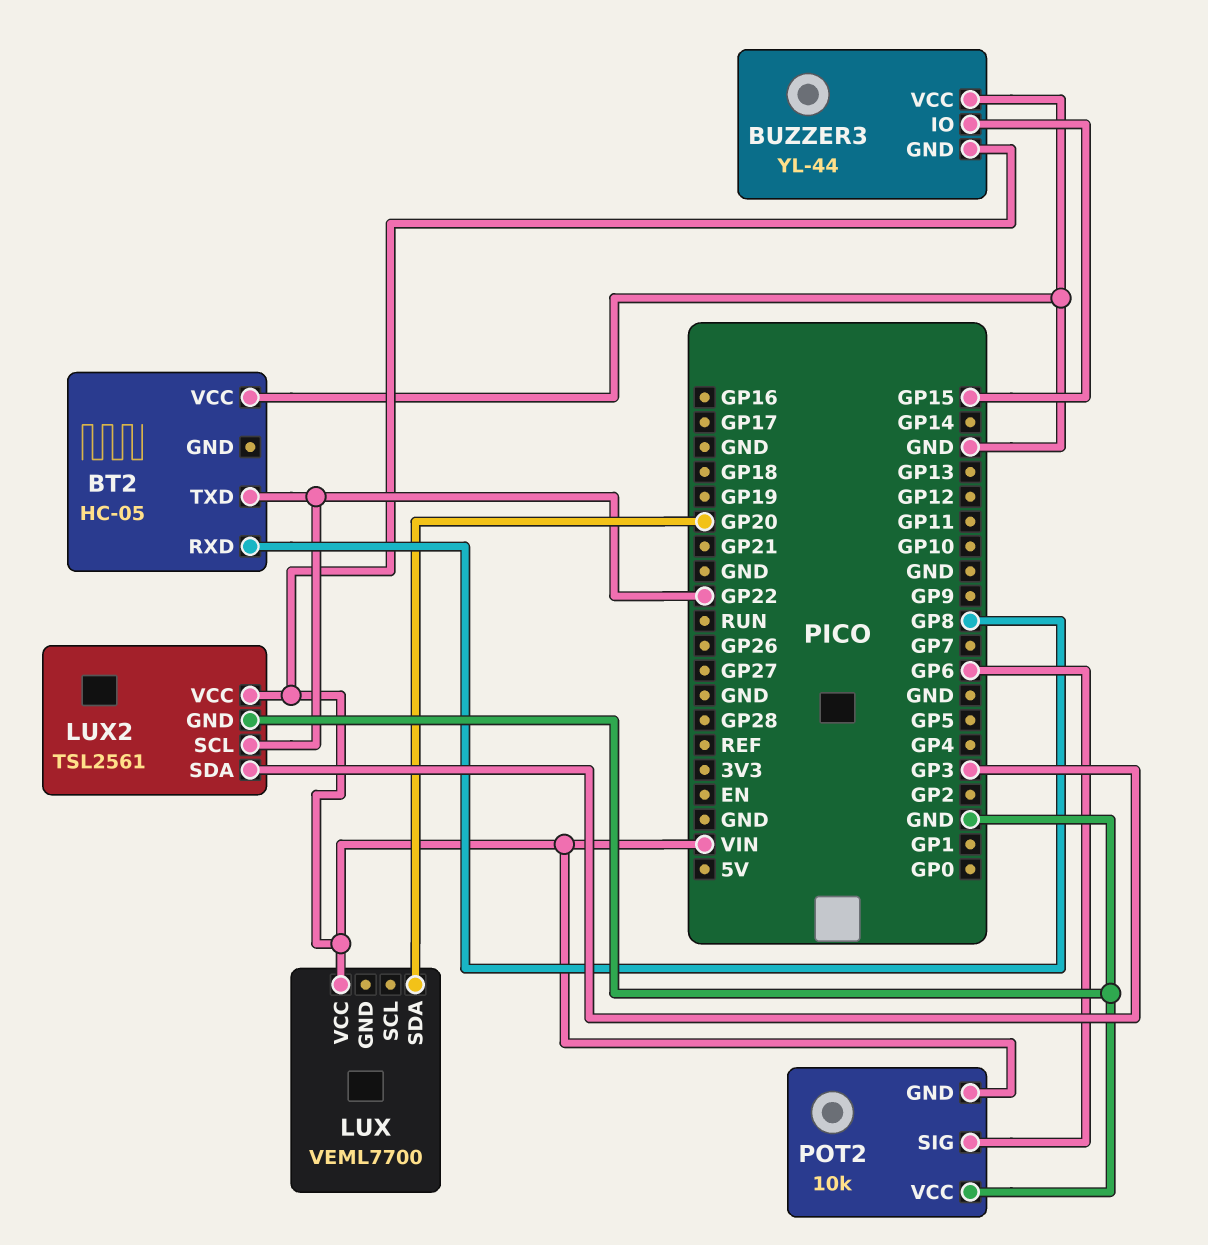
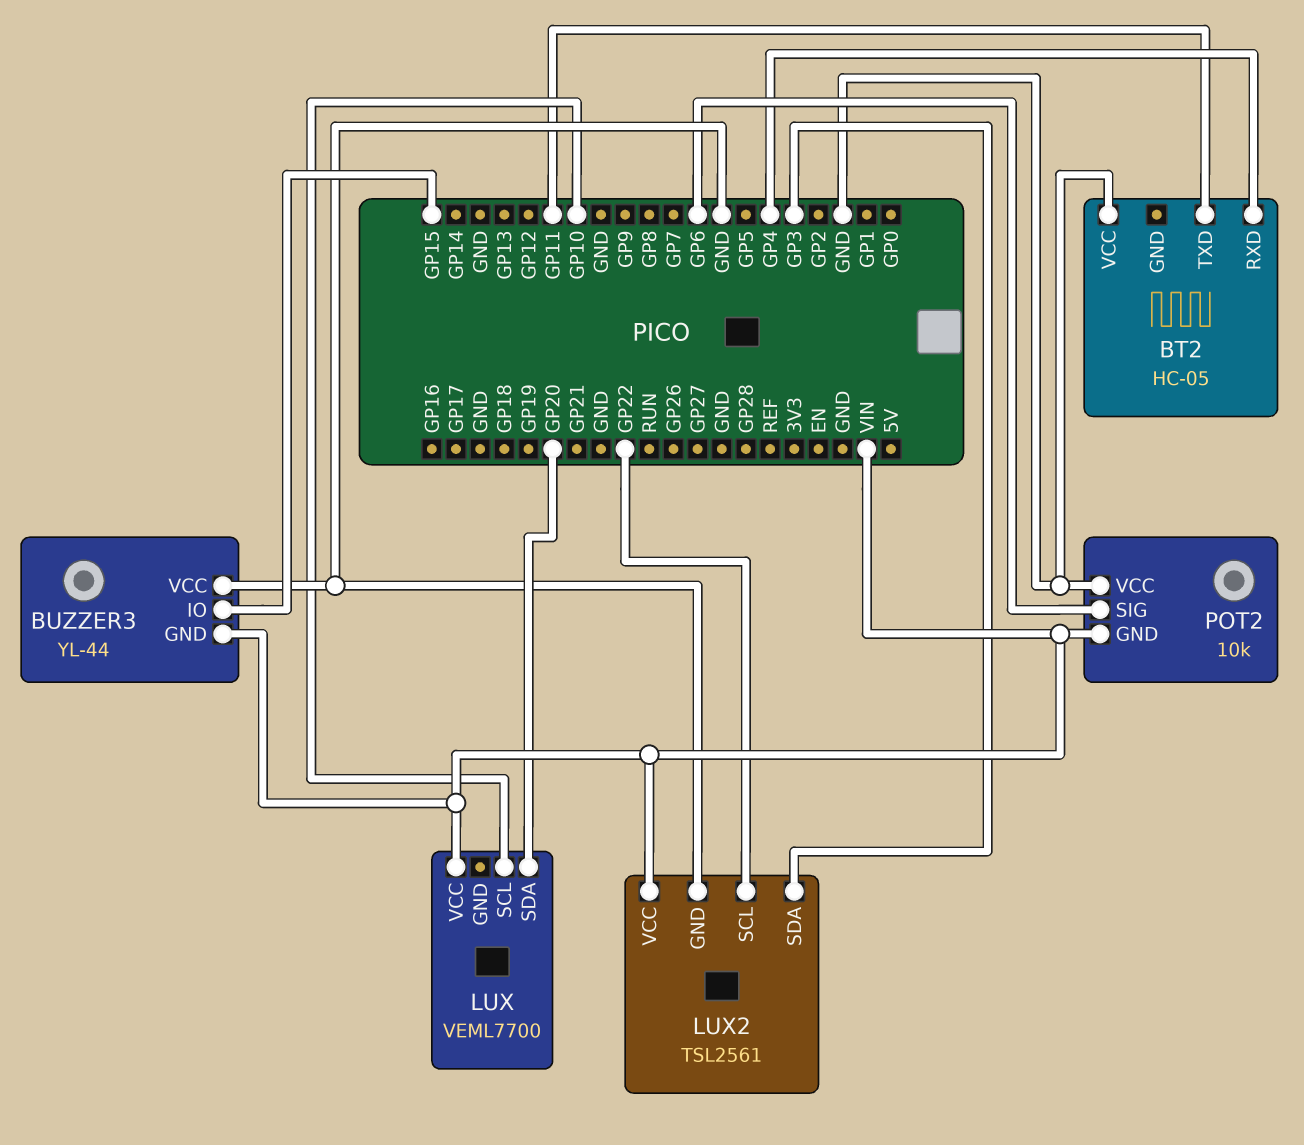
BT2 pin RXD: GP8 -> GP4
BT2 pin TXD: GP22 -> GP11
LUX pin SCL: none -> GP10

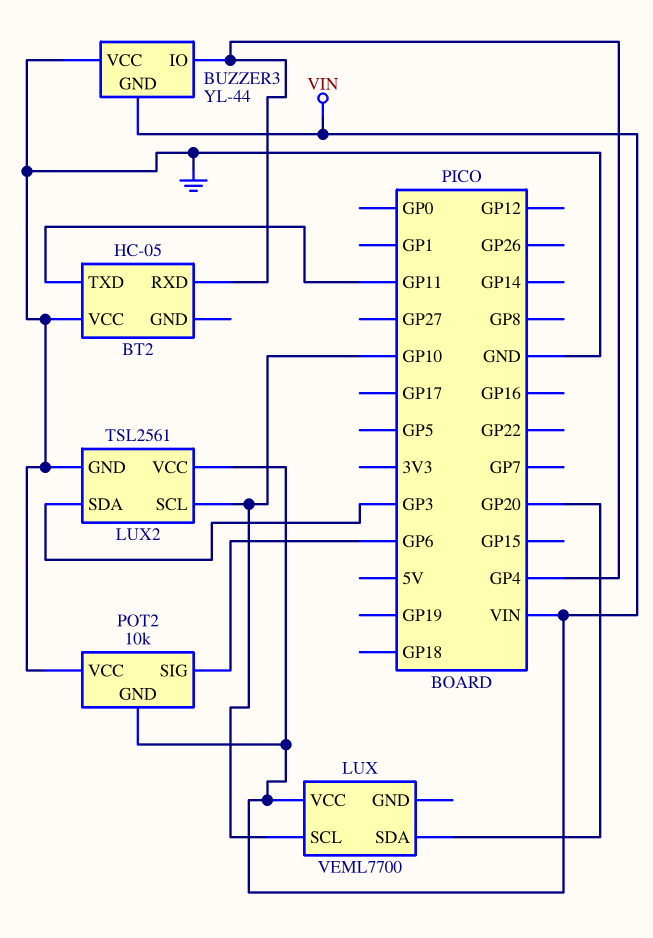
BUZZER3 pin IO: GP15 -> GP4
LUX2 pin SCL: GP22 -> GP10

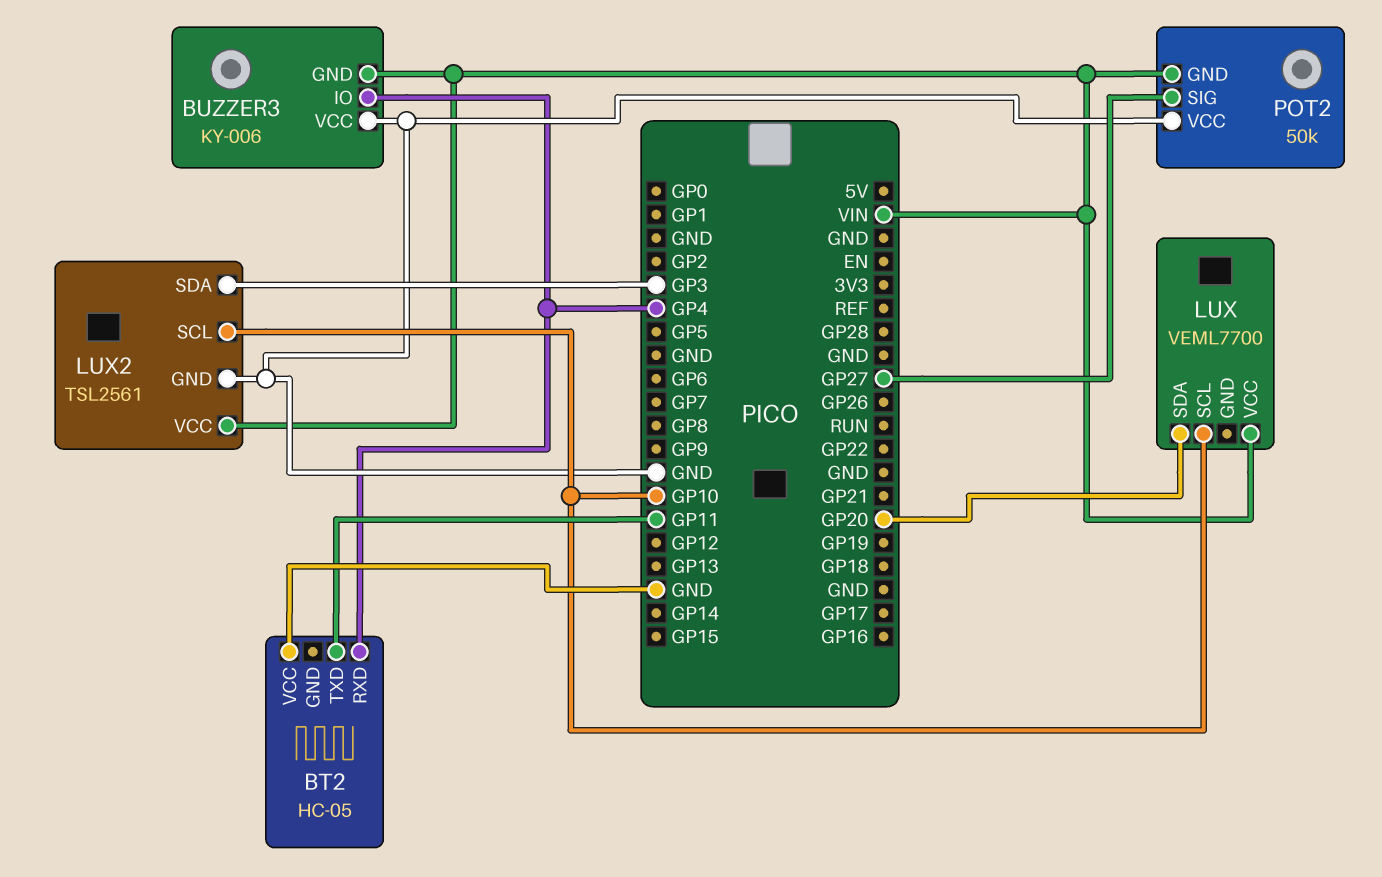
BUZZER3: YL-44 -> KY-006
POT2: 10k -> 50k
POT2 pin SIG: GP6 -> GP27

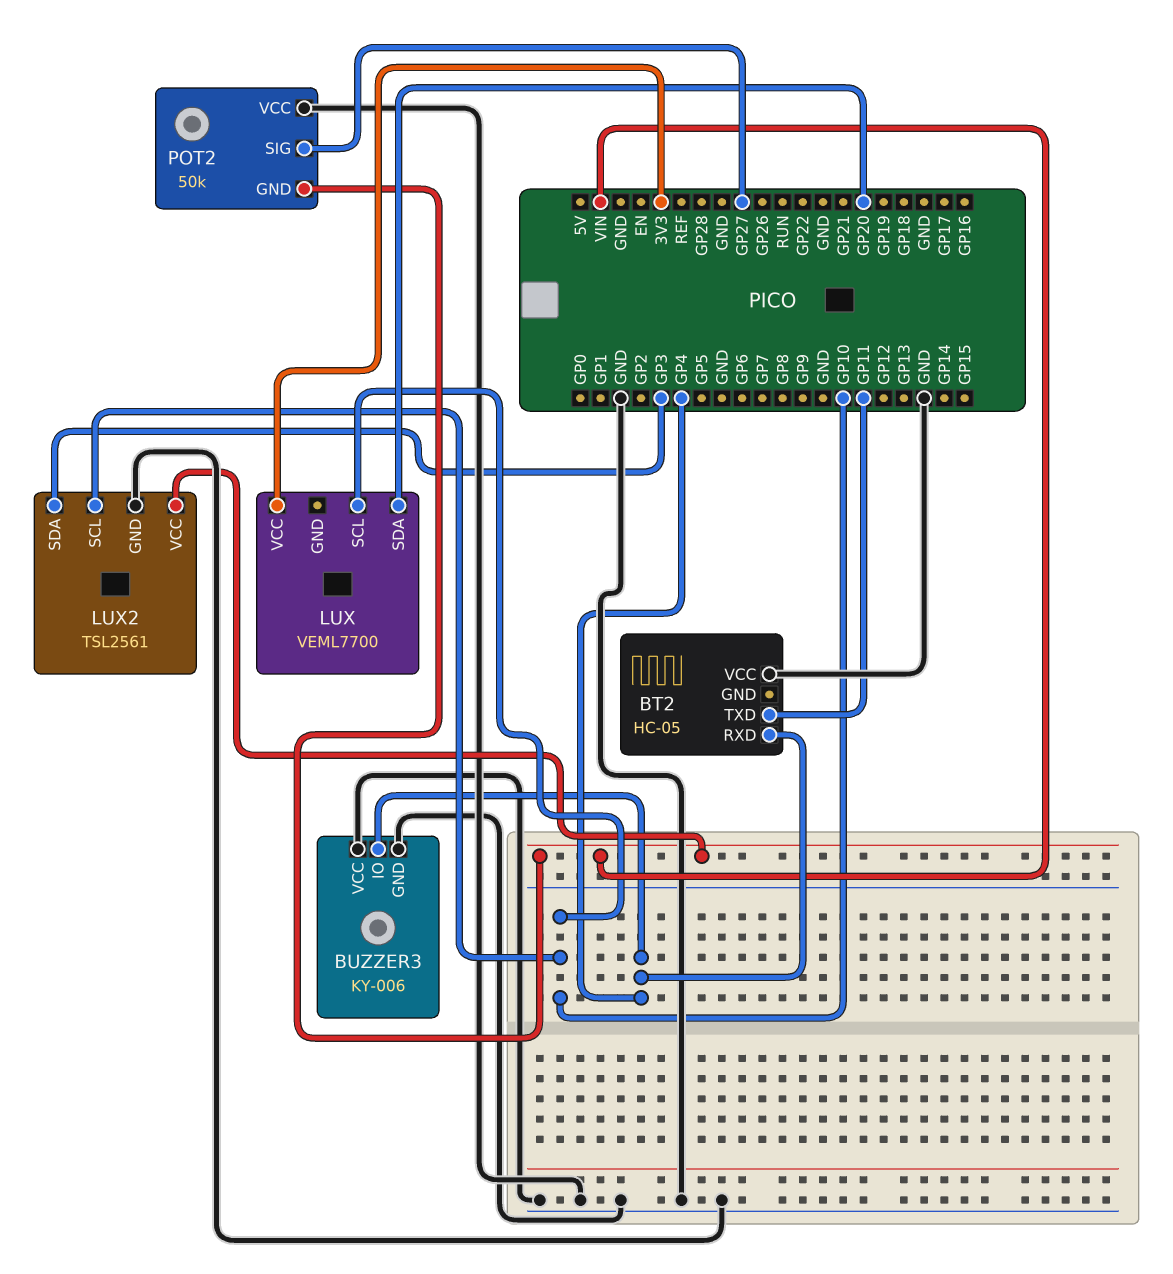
BUZZER3 pin GND: VIN -> GND
LUX pin VCC: VIN -> 3V3

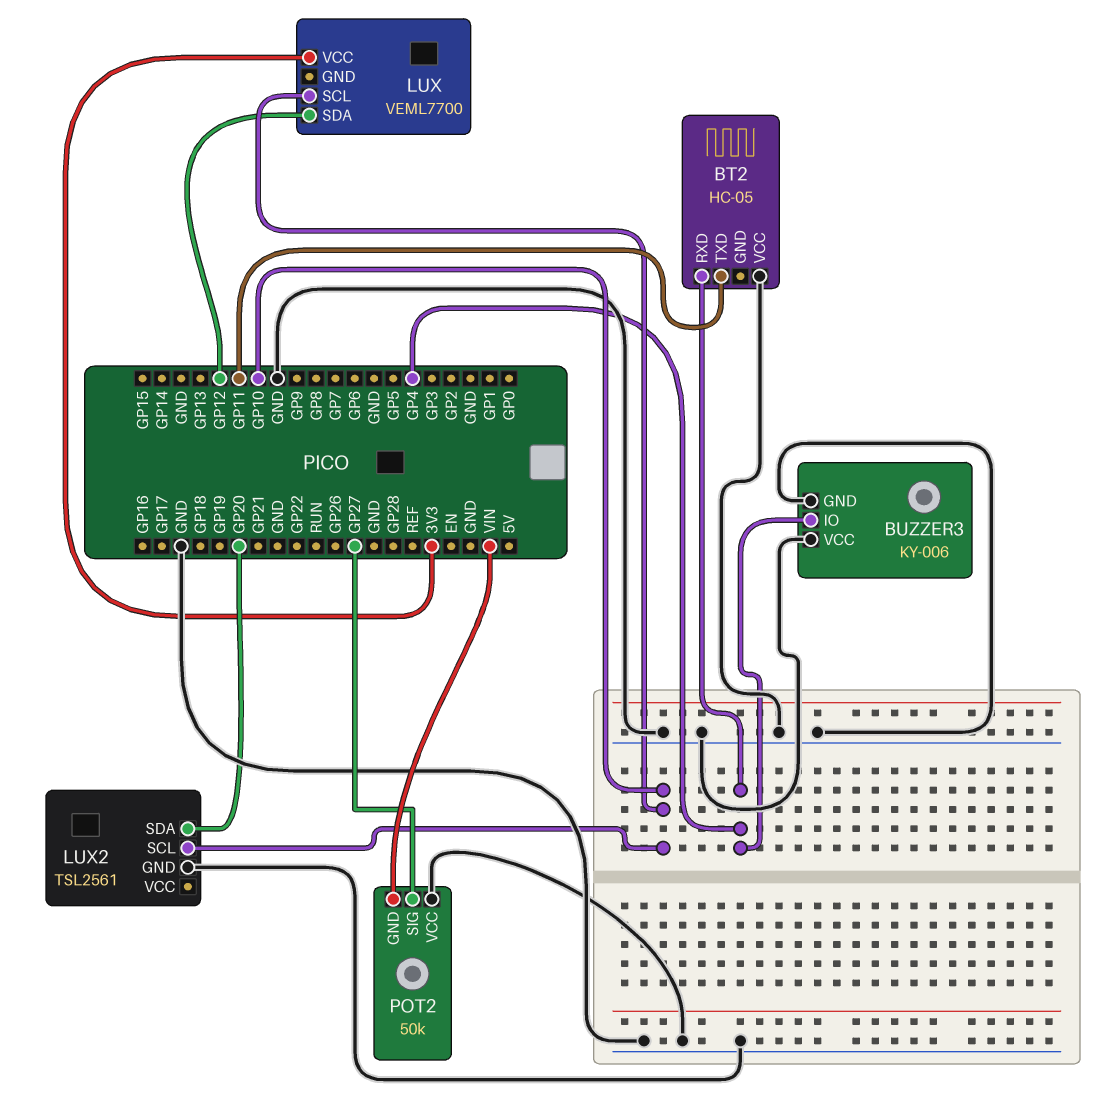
LUX pin SDA: GP20 -> GP12
LUX2 pin SDA: GP3 -> GP20
LUX2 pin VCC: VIN -> none

